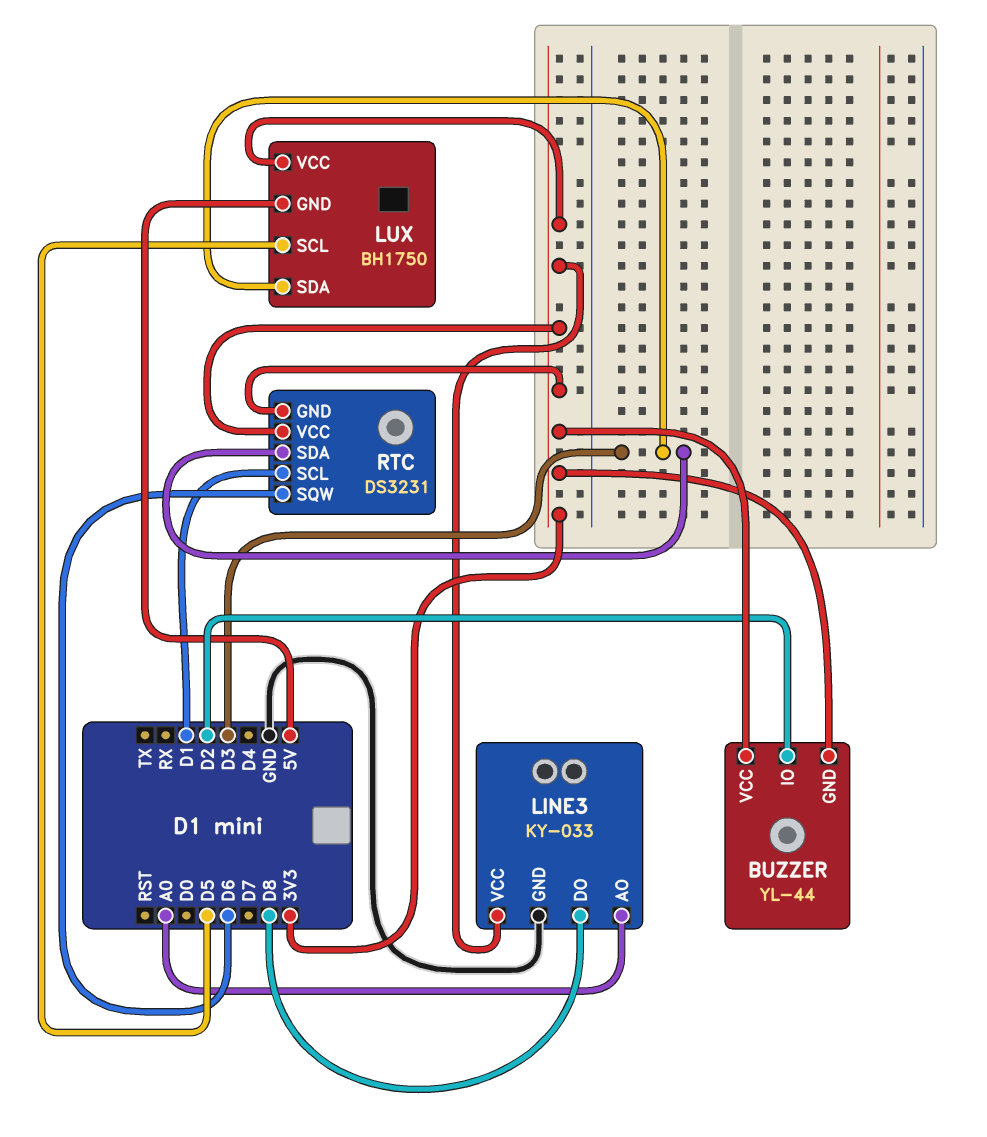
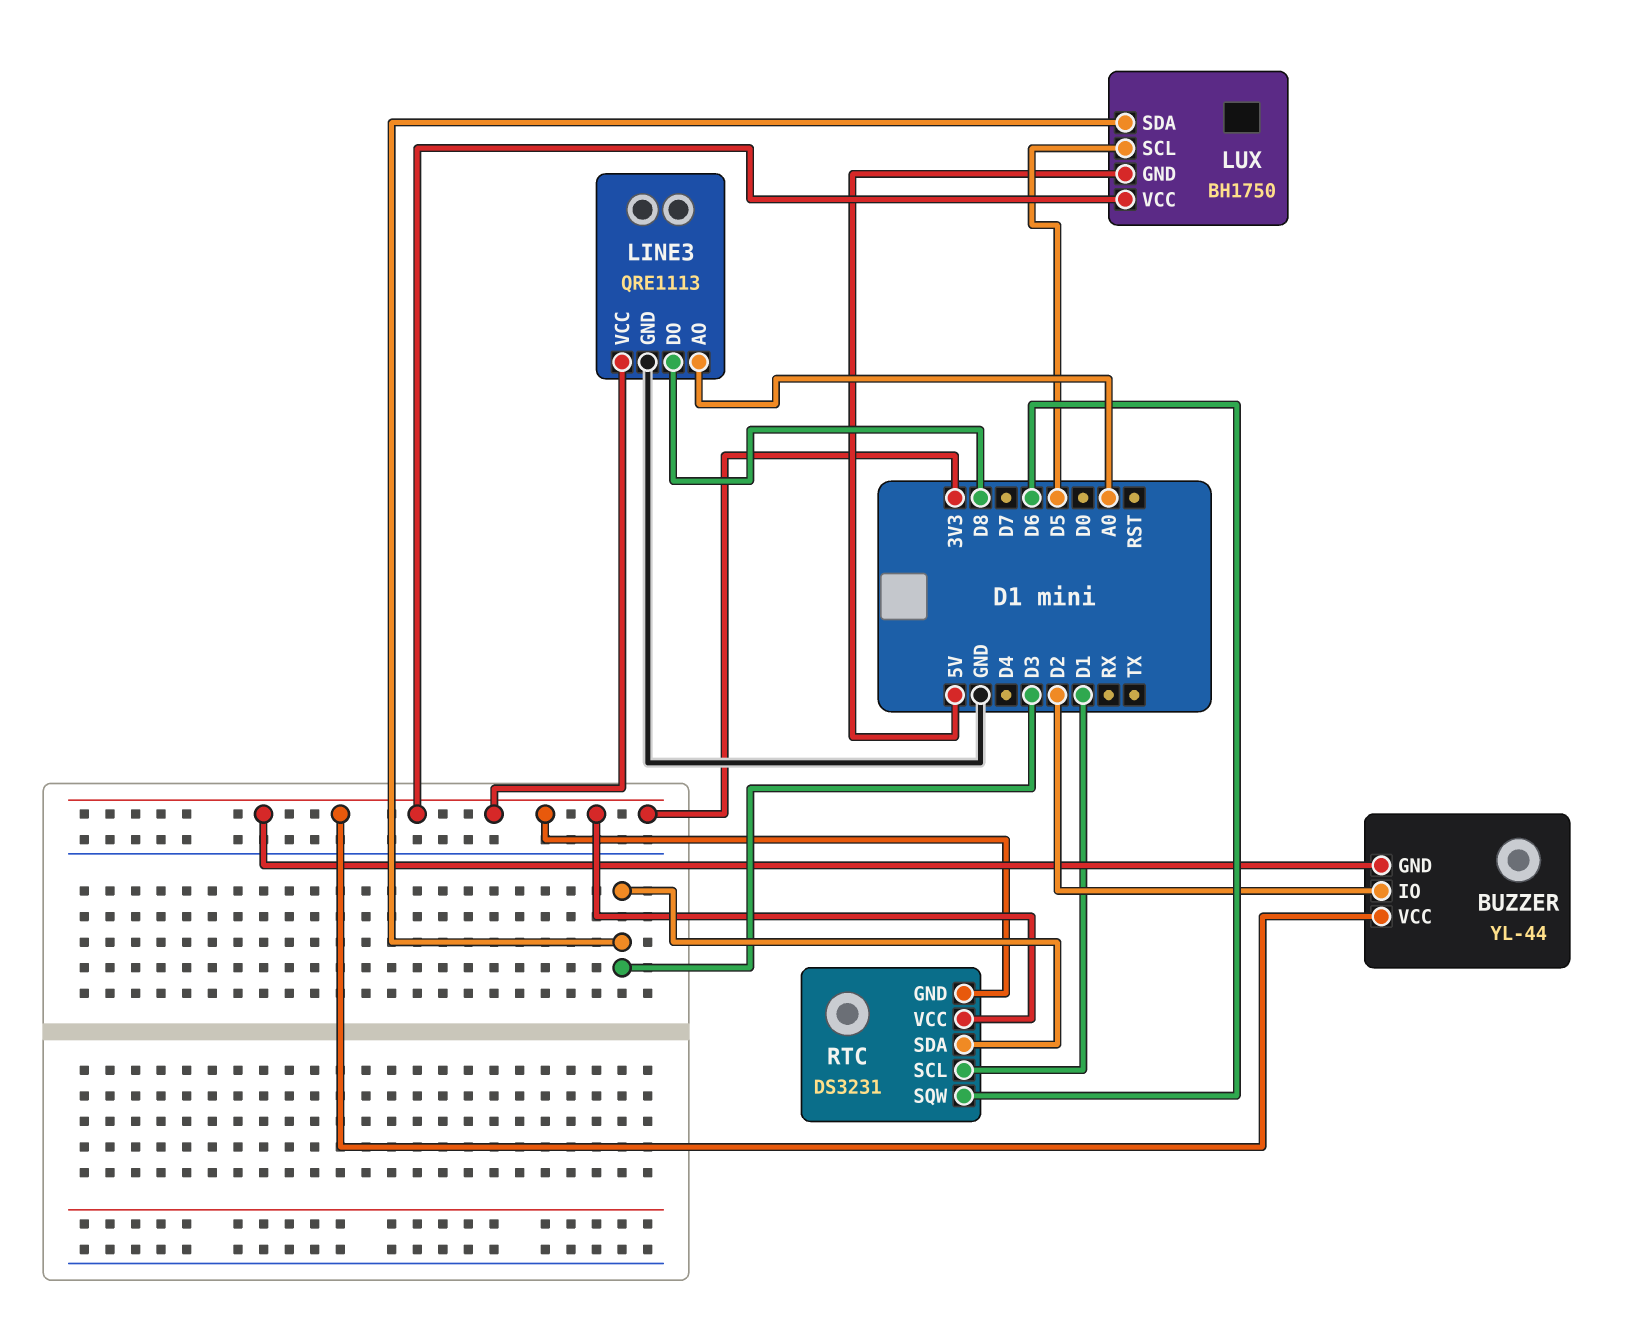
LINE3: KY-033 -> QRE1113

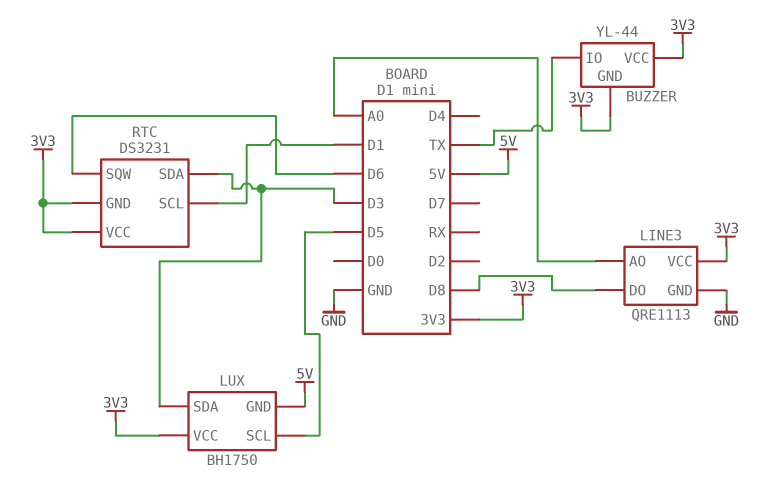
BUZZER pin IO: D2 -> TX

